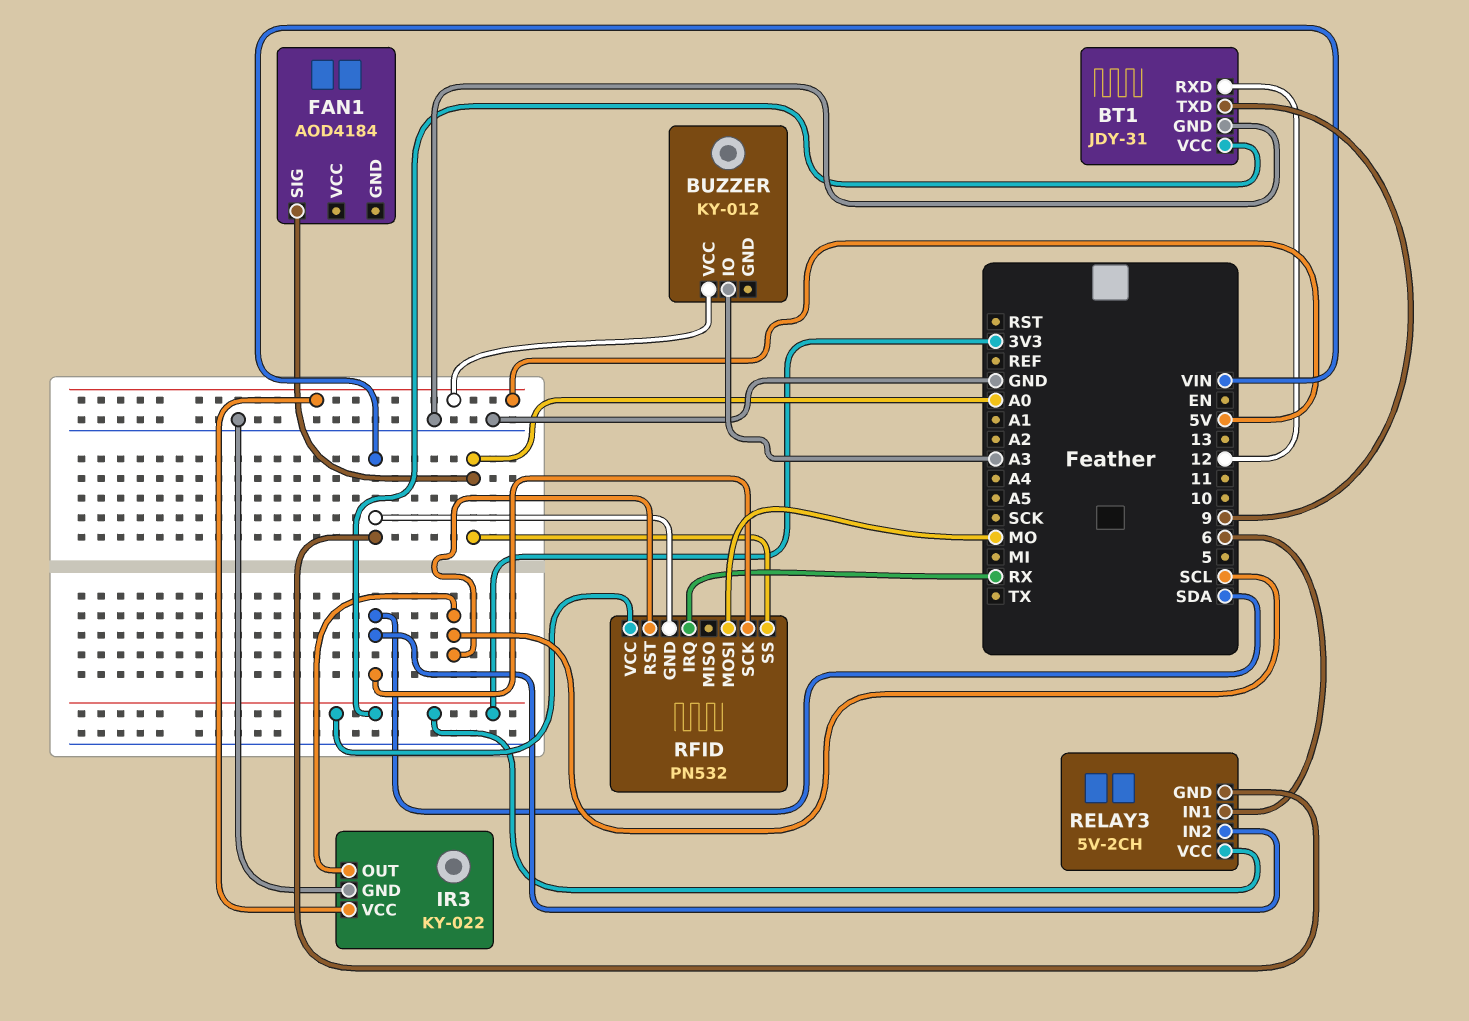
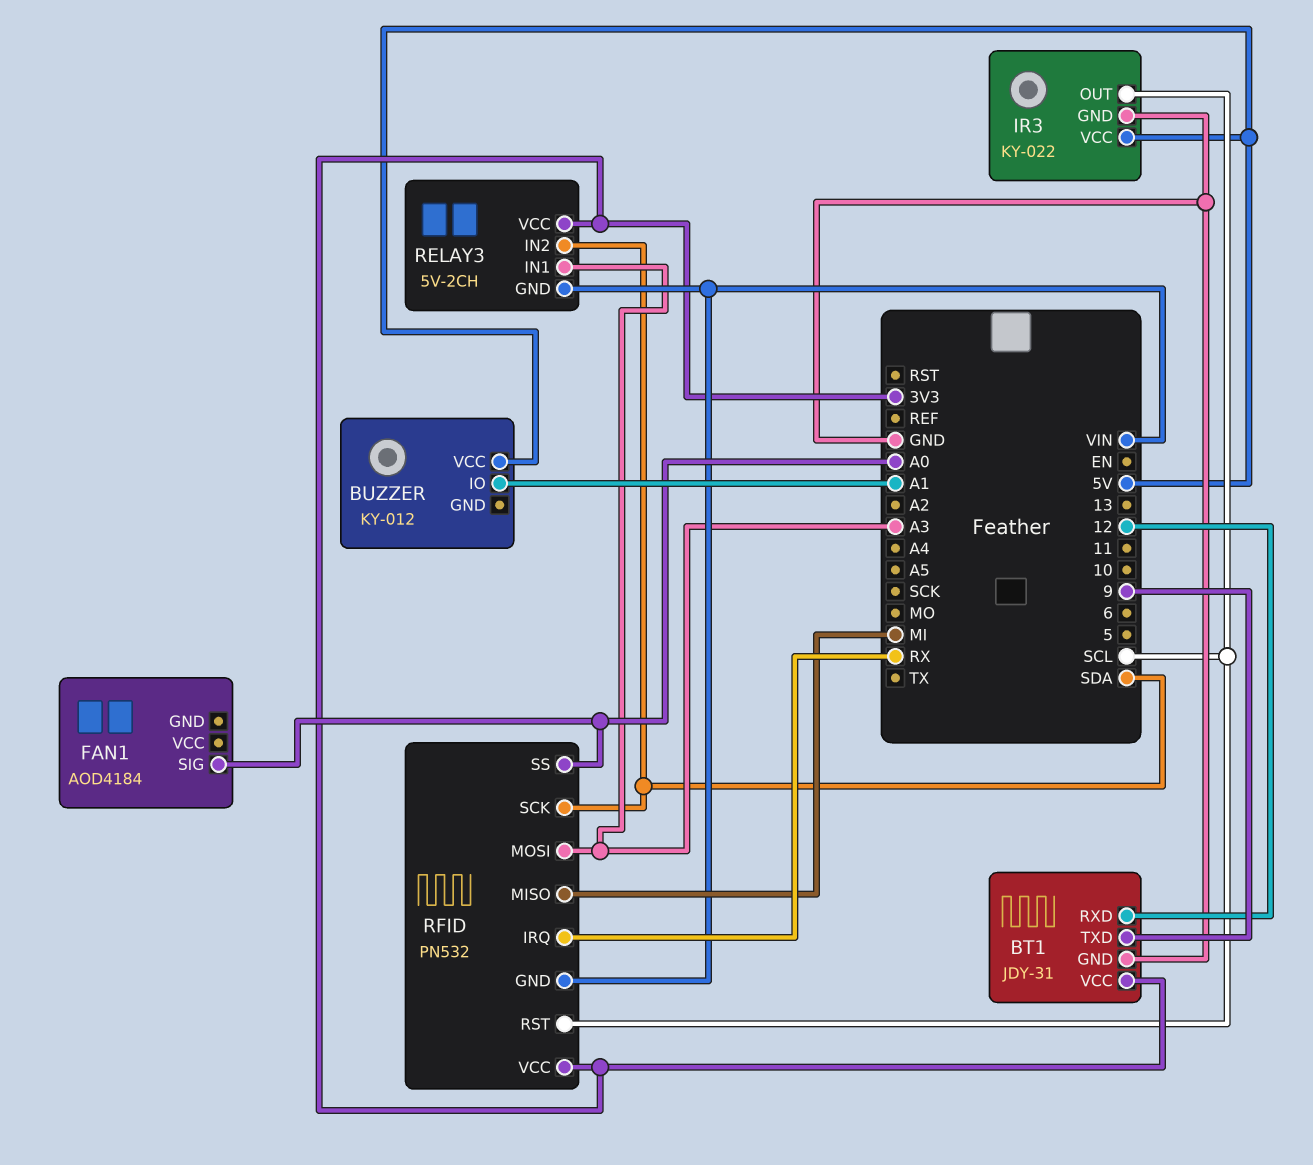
BUZZER pin IO: A3 -> A1
RELAY3 pin IN1: 6 -> A3
RFID pin MISO: none -> MI
RFID pin MOSI: MO -> A3

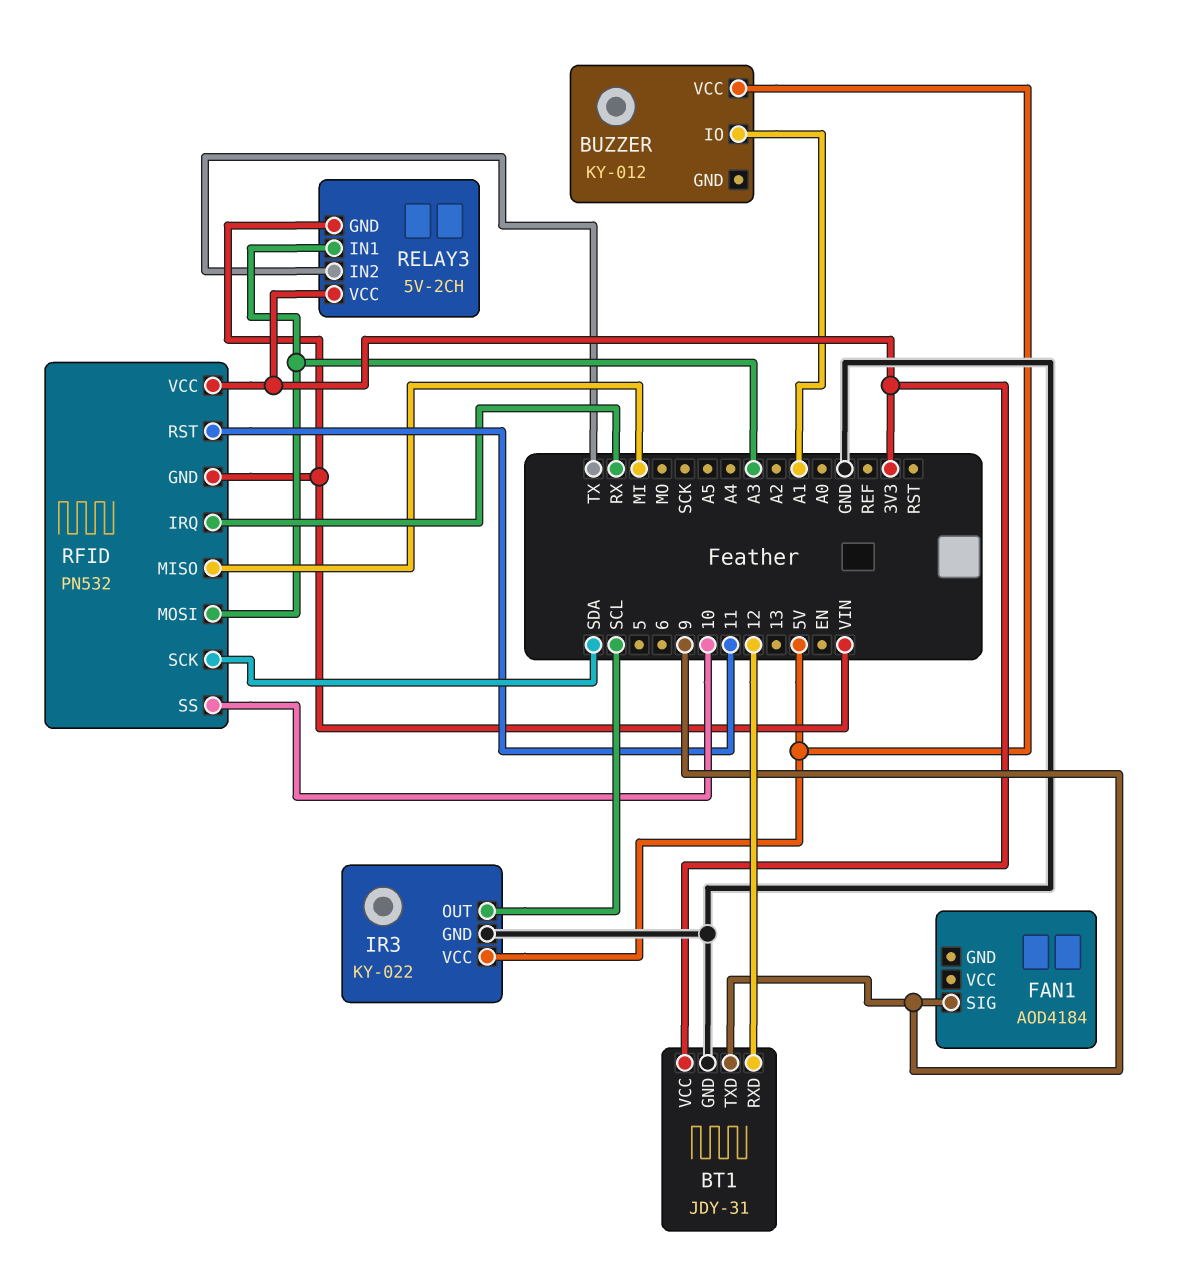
FAN1 pin SIG: A0 -> 9
RELAY3 pin IN2: SDA -> TX
RFID pin RST: SCL -> 11
RFID pin SS: A0 -> 10

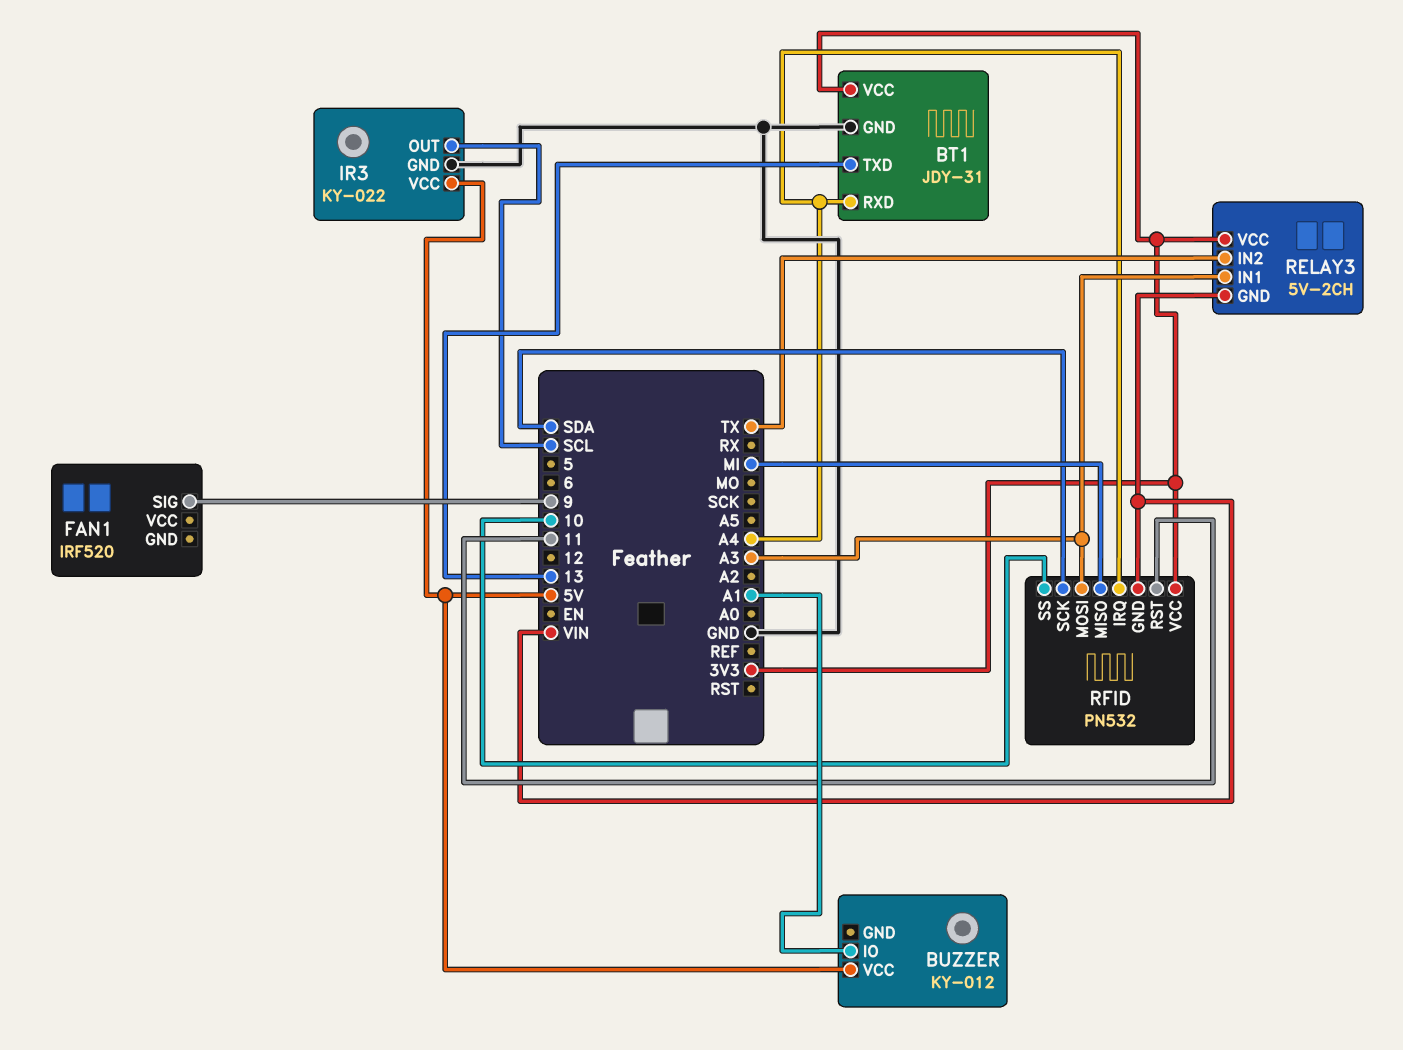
BT1 pin RXD: 12 -> A4
BT1 pin TXD: 9 -> 13
FAN1: AOD4184 -> IRF520
RFID pin IRQ: RX -> A4

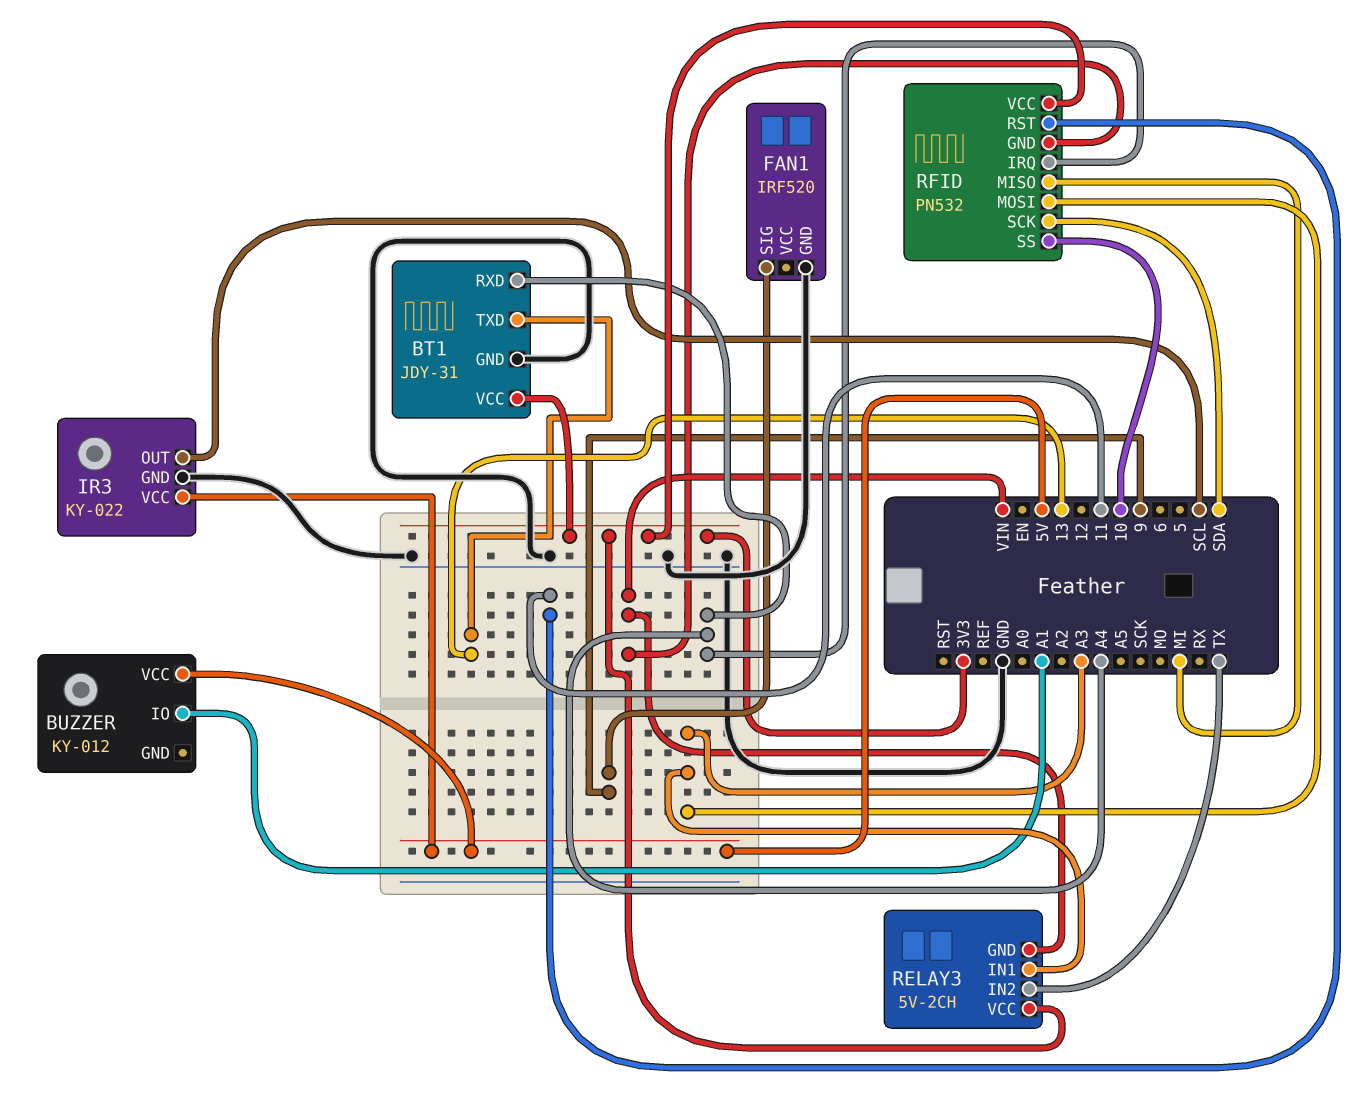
FAN1 pin GND: none -> GND

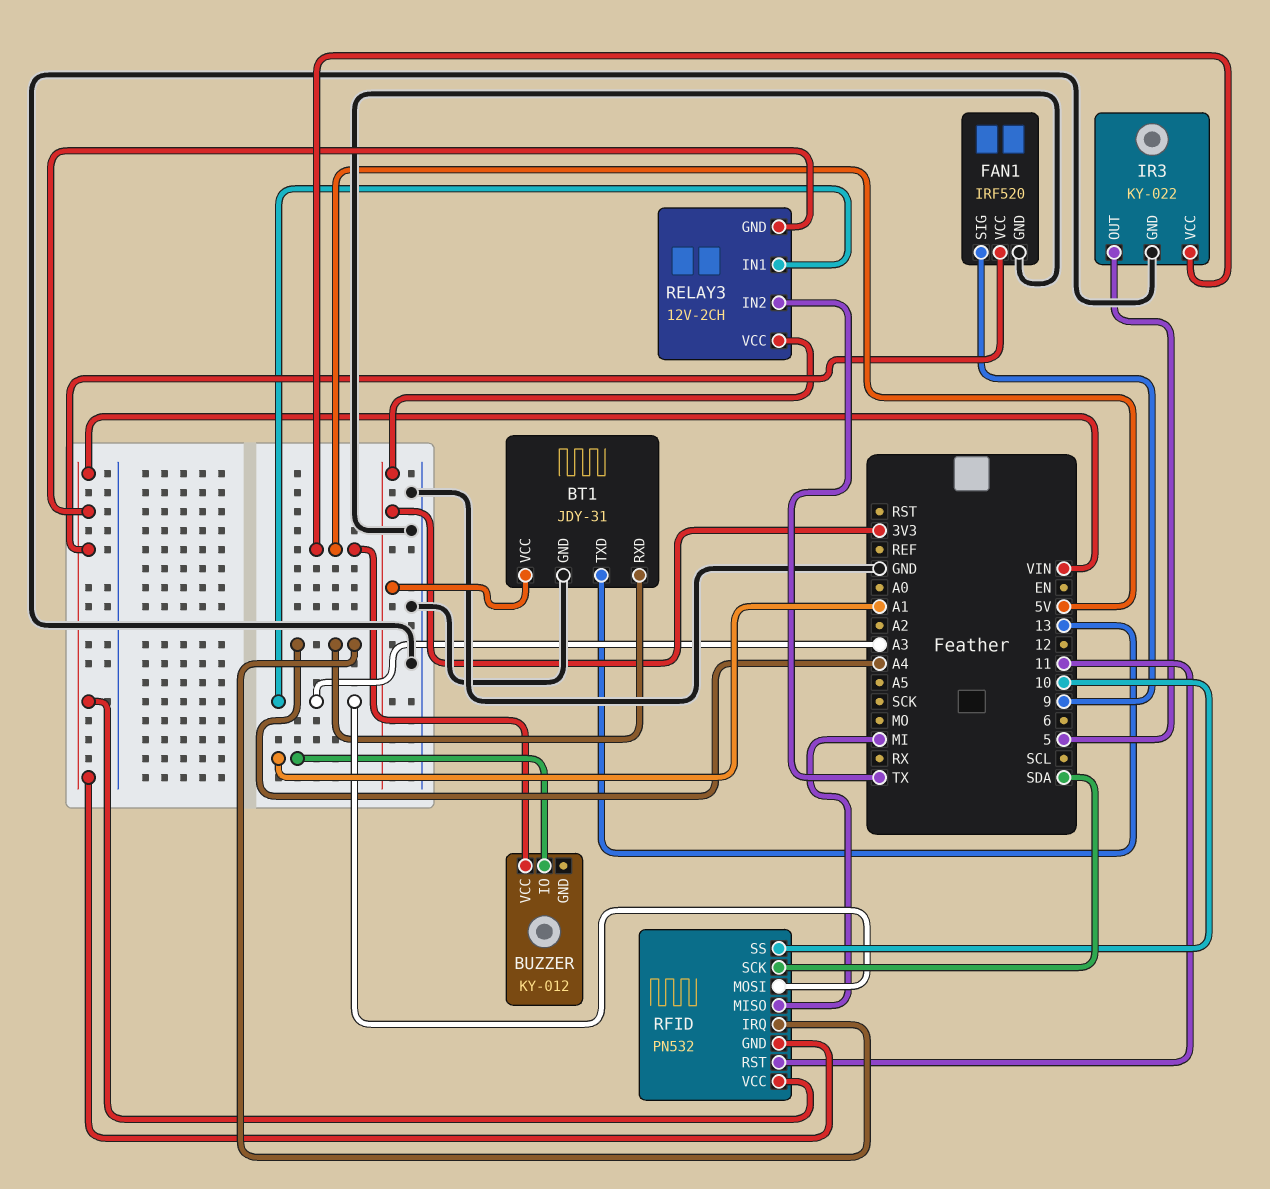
FAN1 pin VCC: none -> VIN
IR3 pin OUT: SCL -> 5
RELAY3: 5V-2CH -> 12V-2CH
RFID pin VCC: 3V3 -> VIN

